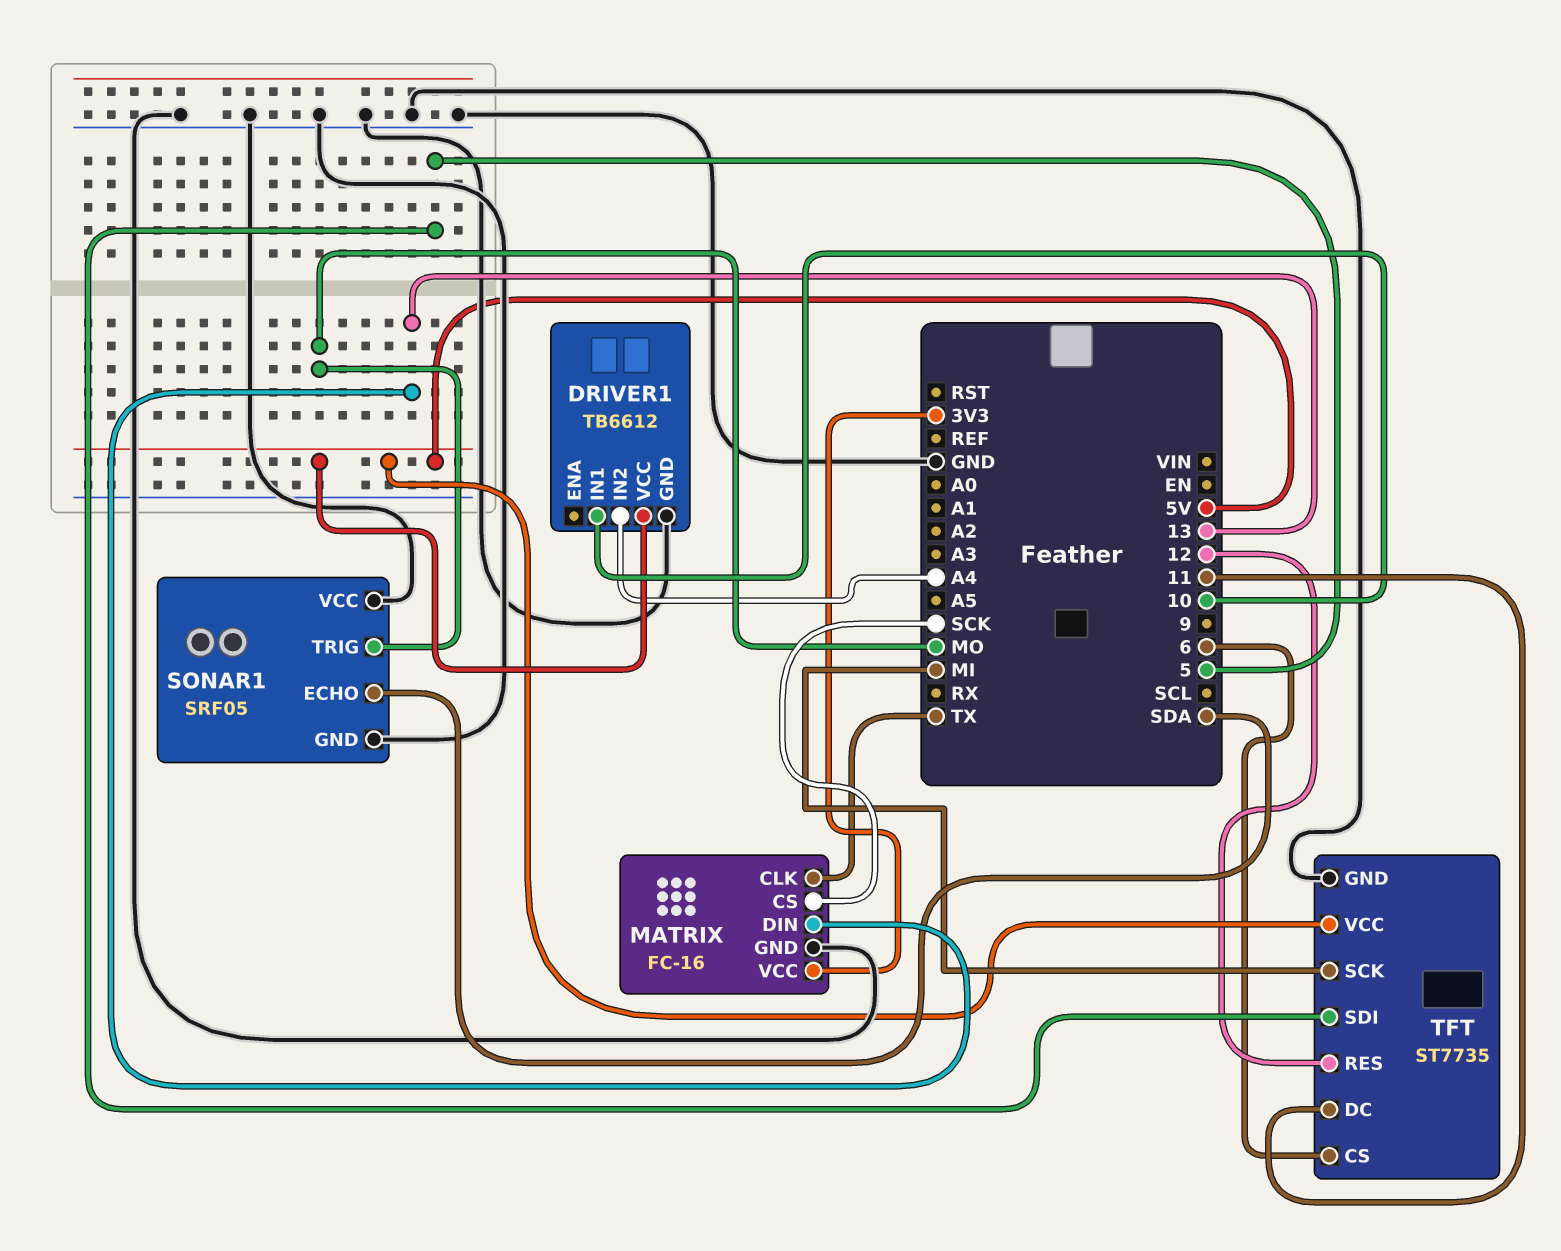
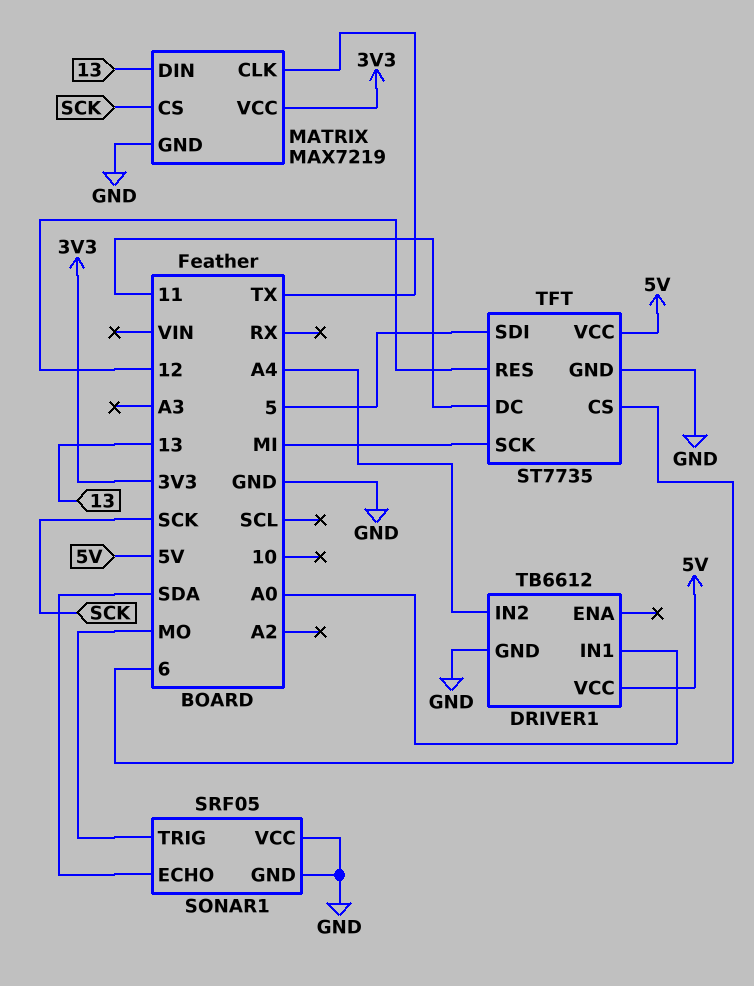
DRIVER1 pin IN1: 10 -> A0
MATRIX: FC-16 -> MAX7219

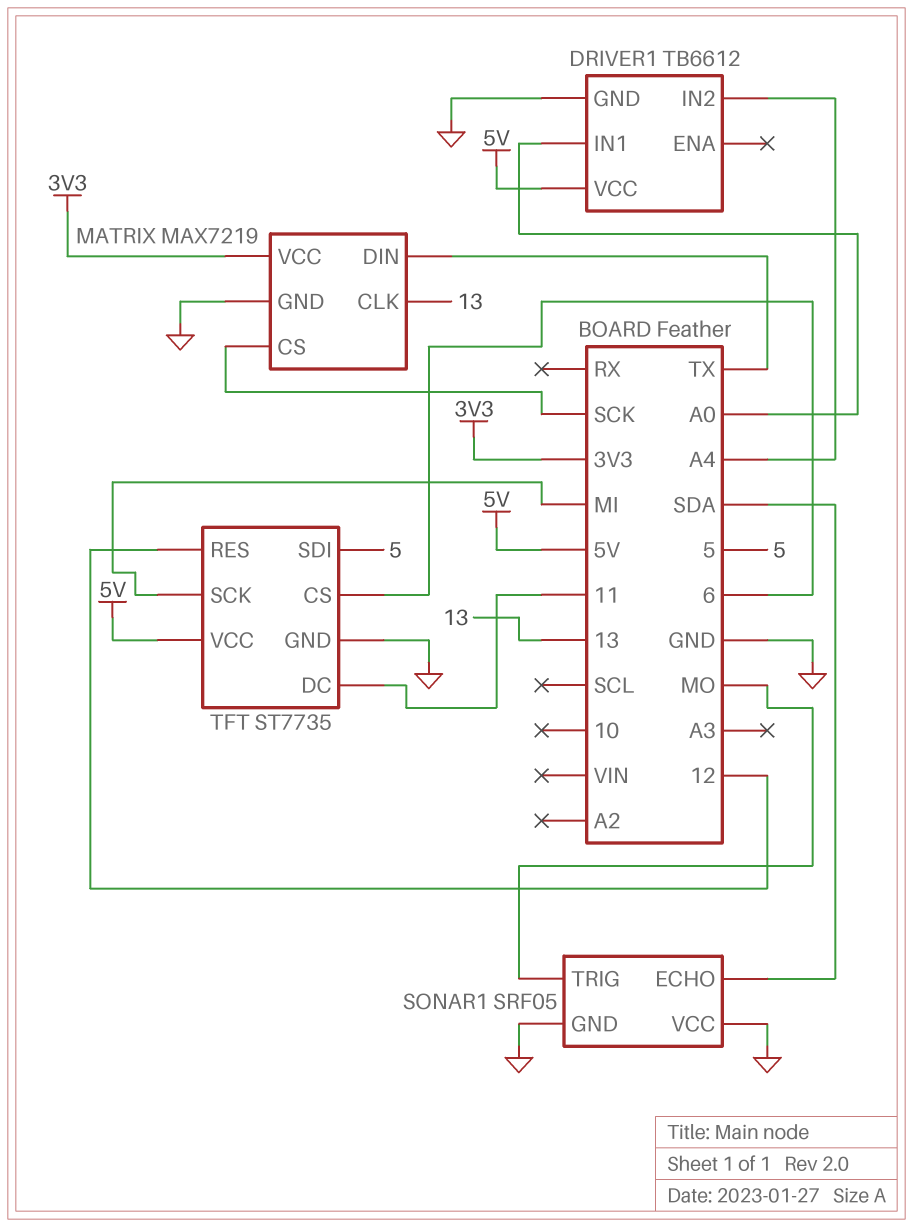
MATRIX pin CLK: TX -> 13
MATRIX pin DIN: 13 -> TX

